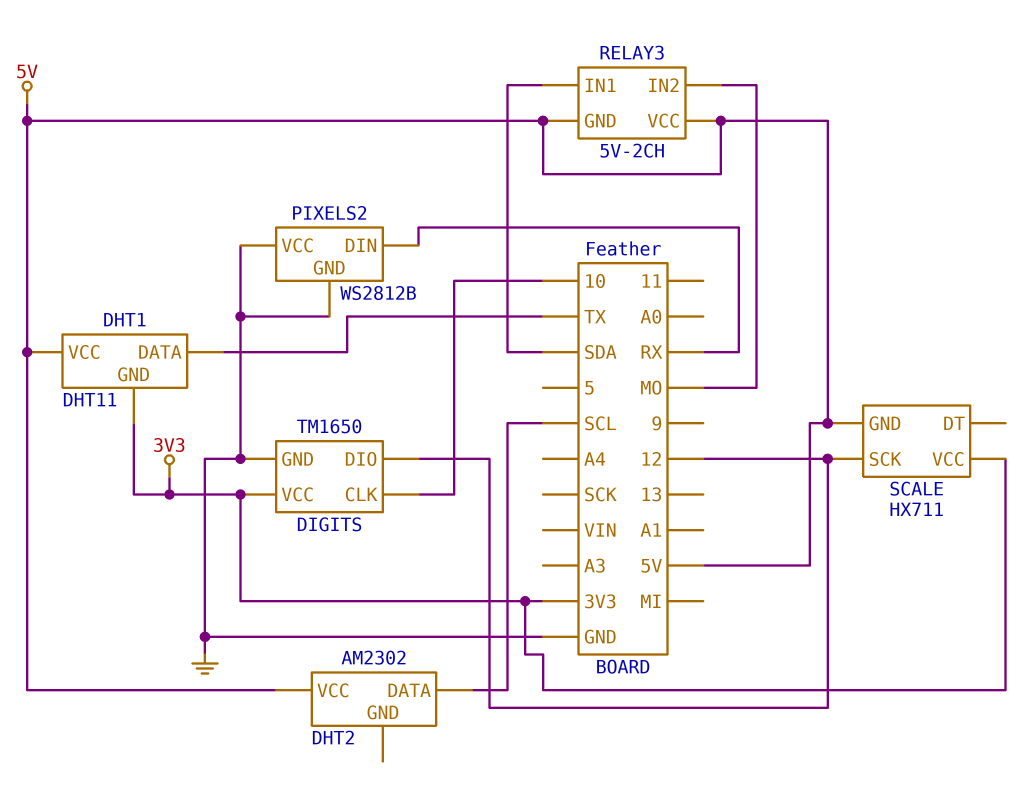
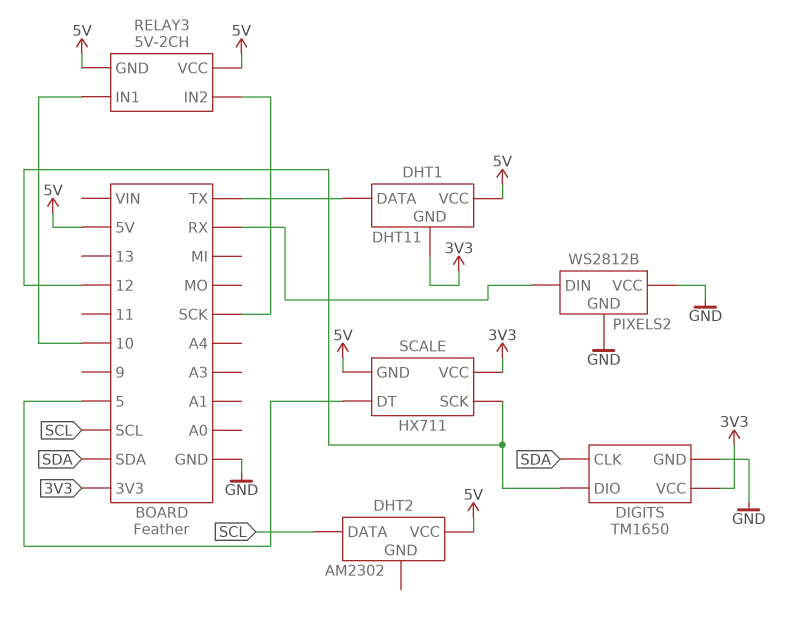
DIGITS pin CLK: 10 -> SDA
RELAY3 pin IN1: SDA -> 10
RELAY3 pin IN2: MO -> SCK
SCALE pin DT: none -> 5

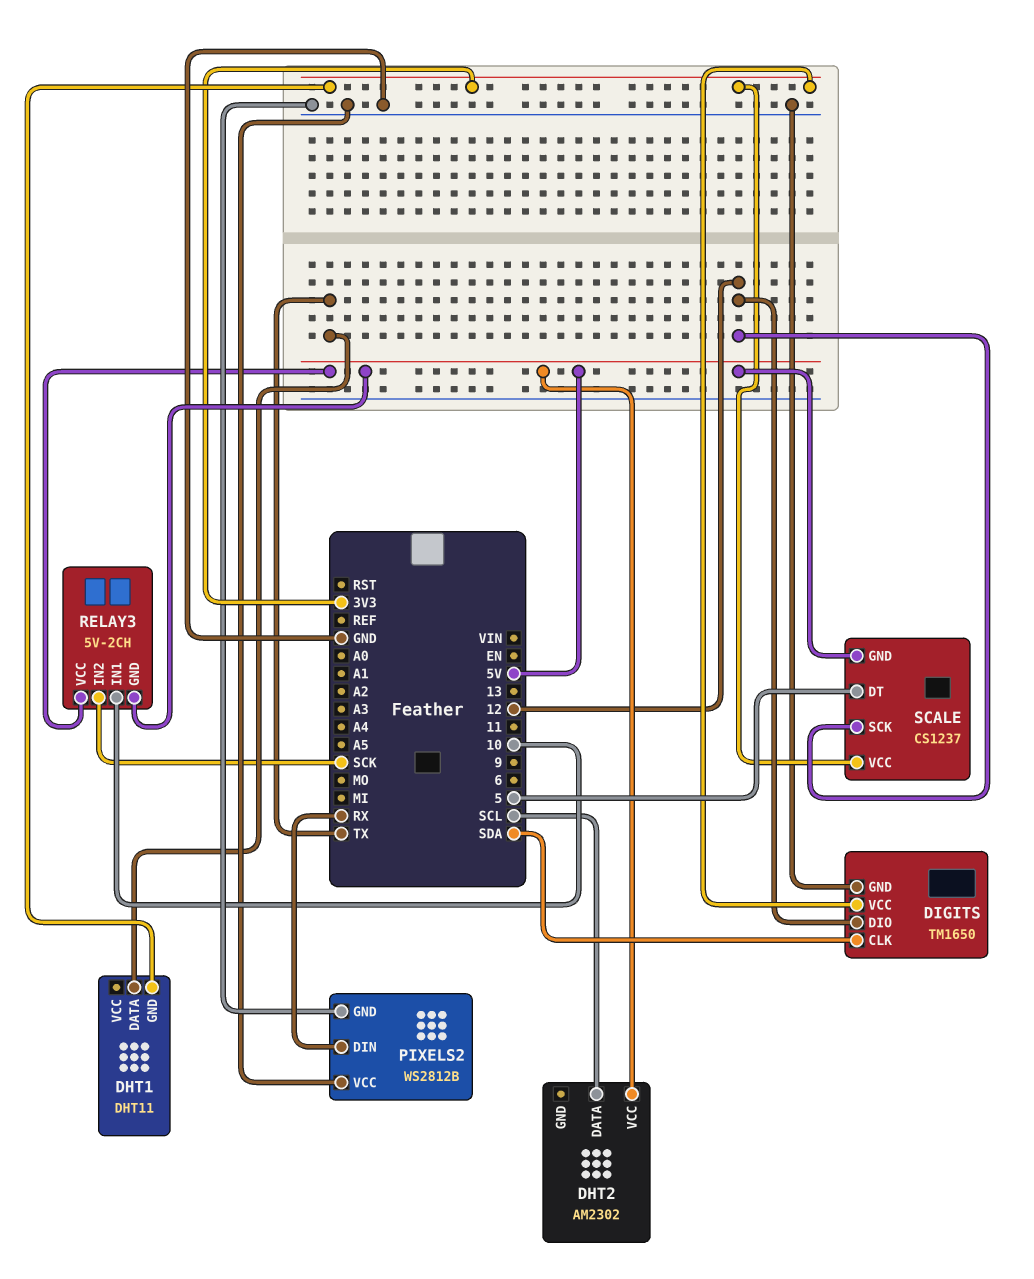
DHT1 pin VCC: 5V -> none
SCALE: HX711 -> CS1237

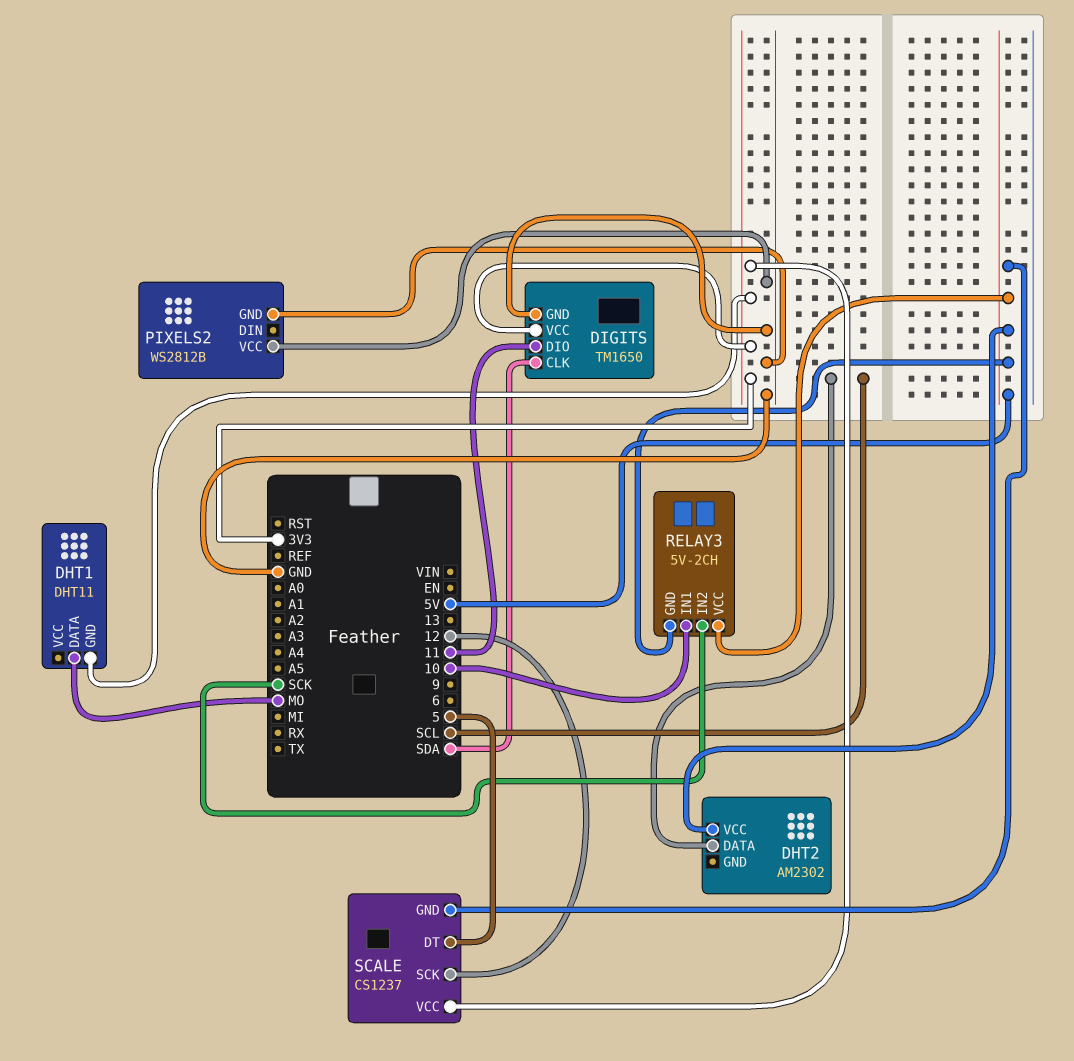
DHT1 pin DATA: TX -> MO
DIGITS pin DIO: 12 -> 11
PIXELS2 pin DIN: RX -> none

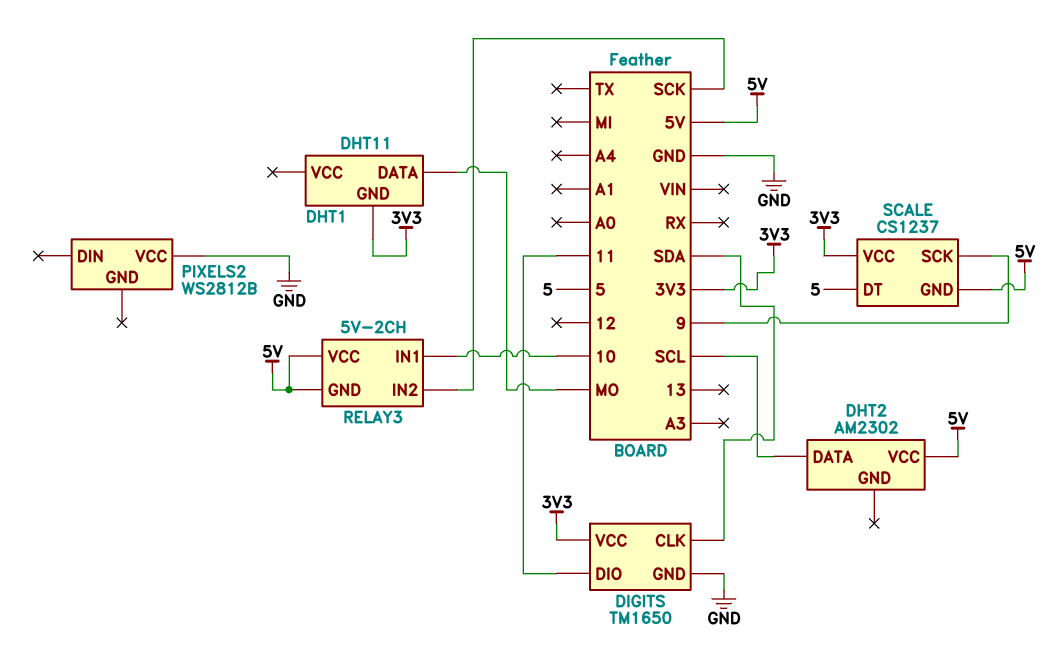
PIXELS2 pin GND: GND -> none
SCALE pin SCK: 12 -> 9

